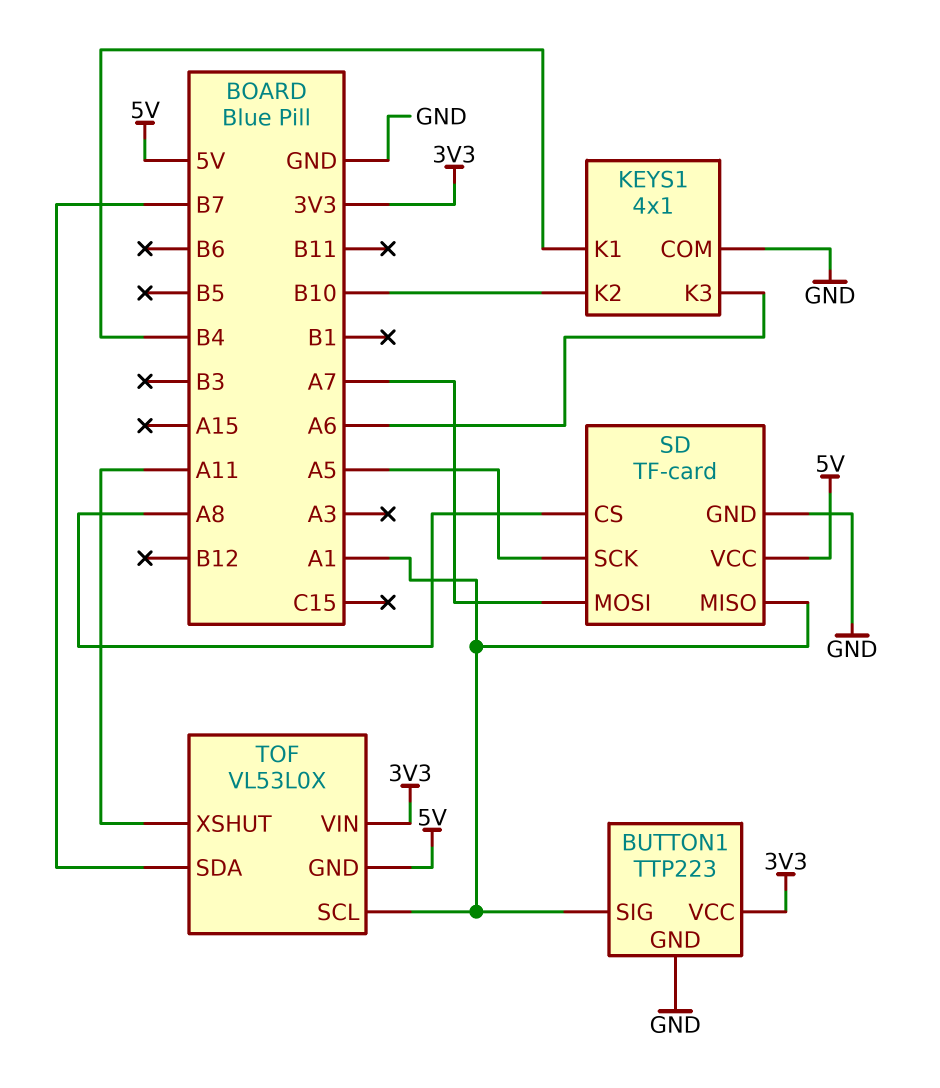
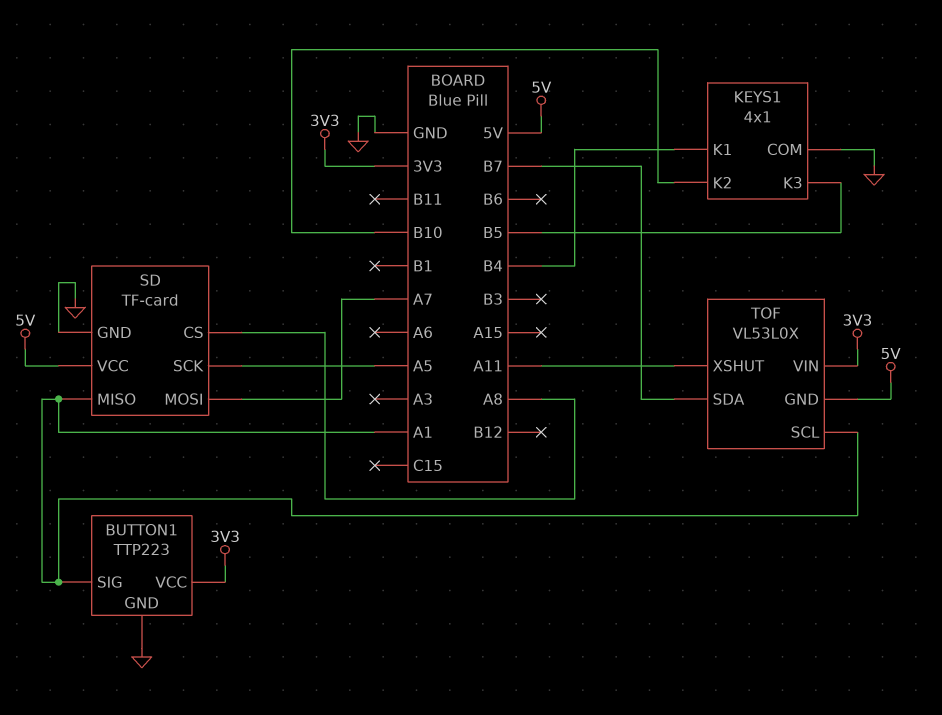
KEYS1 pin K3: A6 -> B5

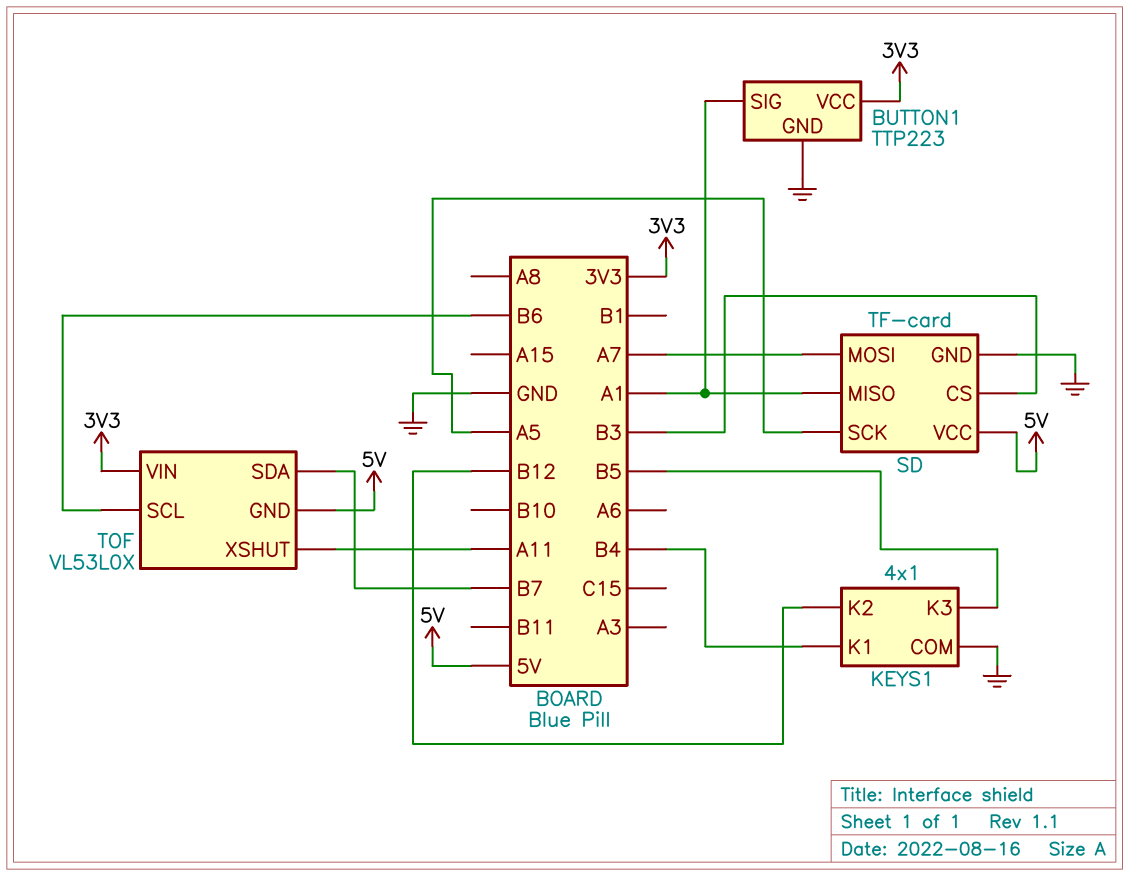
KEYS1 pin K2: B10 -> B12
SD pin CS: A8 -> B3
TOF pin SCL: A1 -> B6

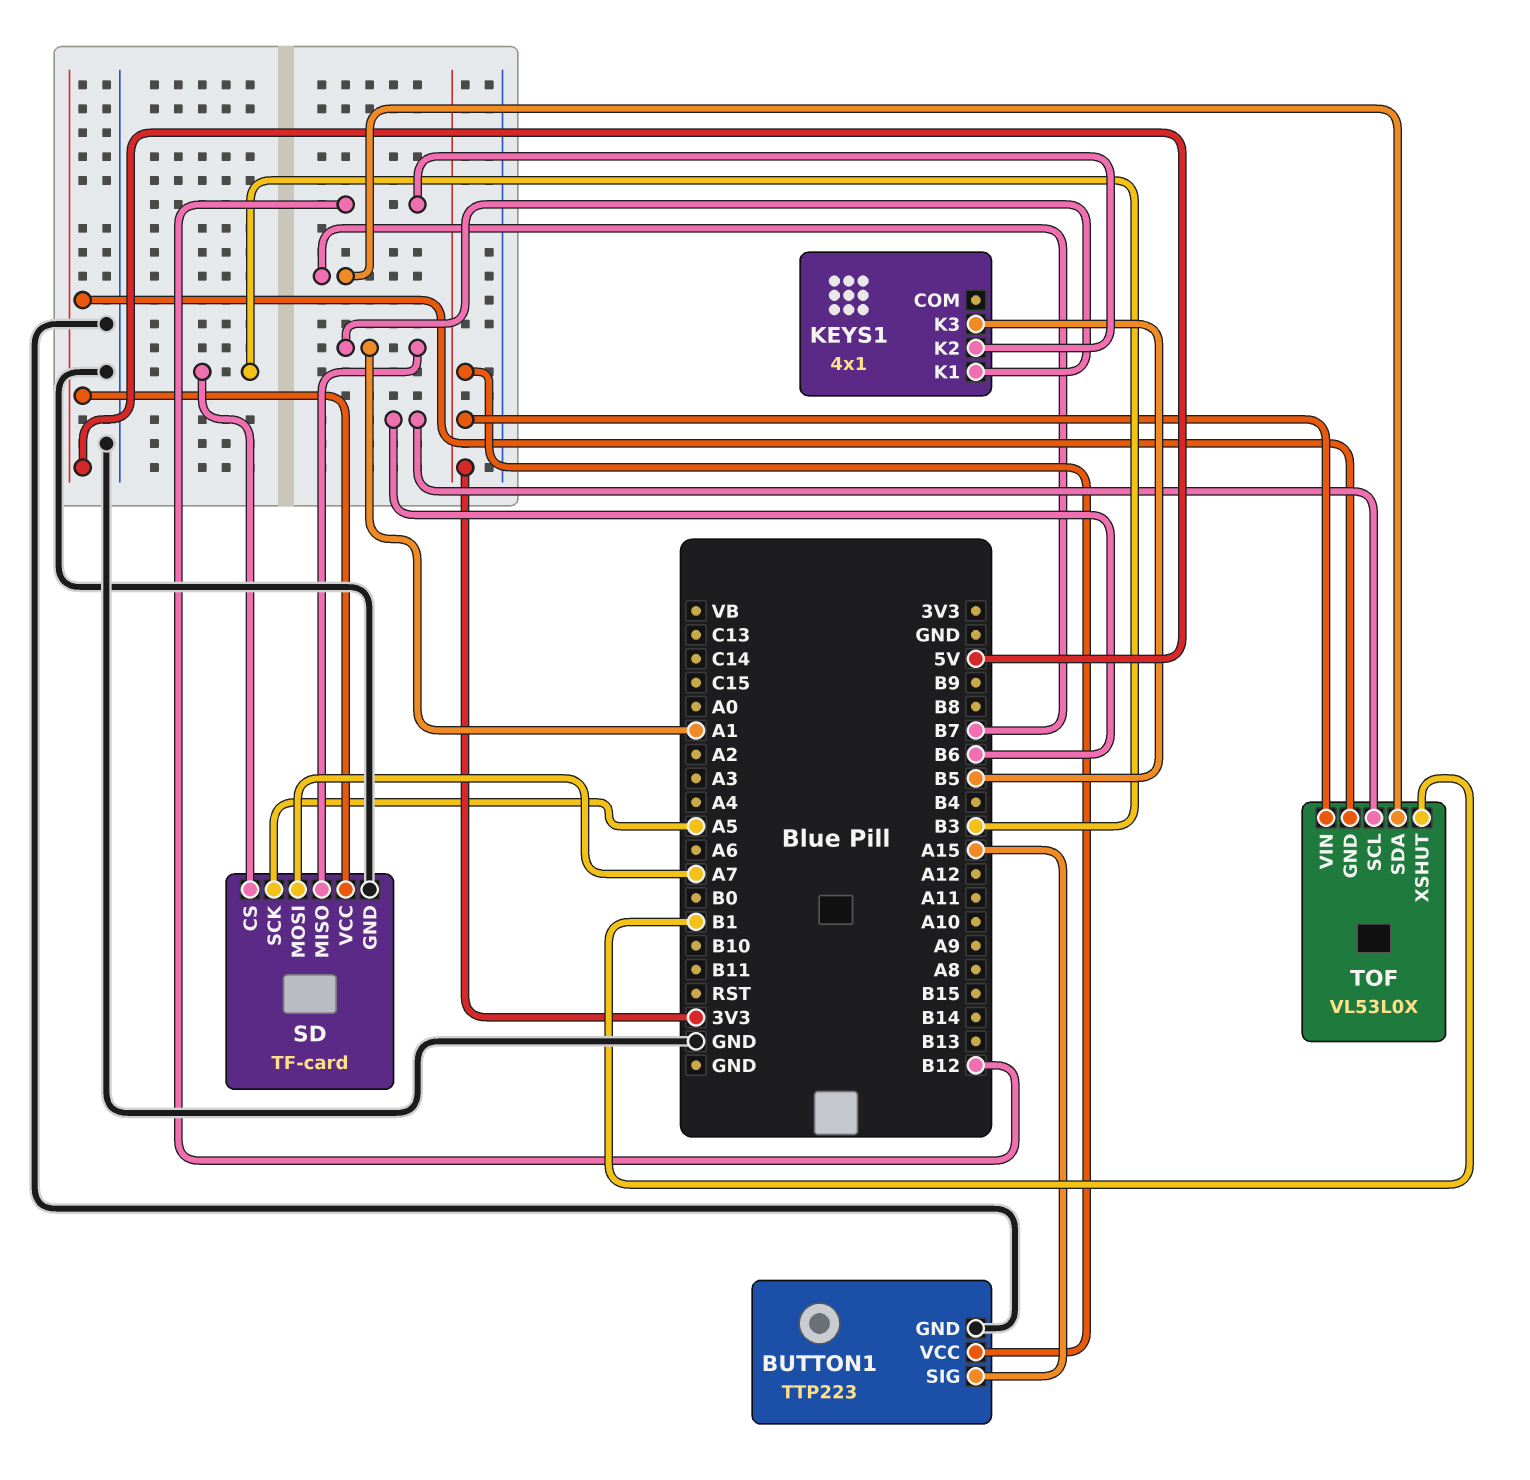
BUTTON1 pin SIG: A1 -> A15
KEYS1 pin COM: GND -> none
KEYS1 pin K1: B4 -> A1
TOF pin XSHUT: A11 -> B1

